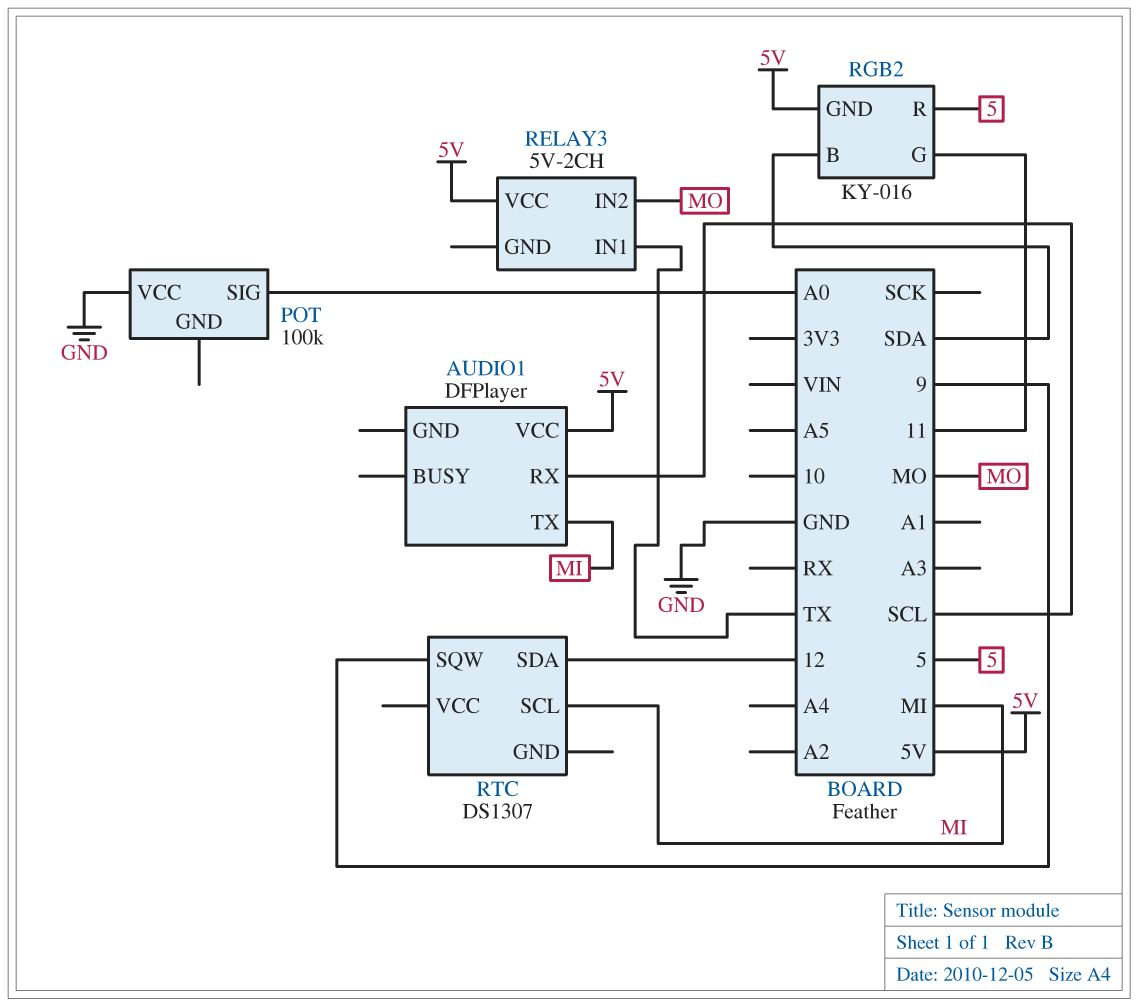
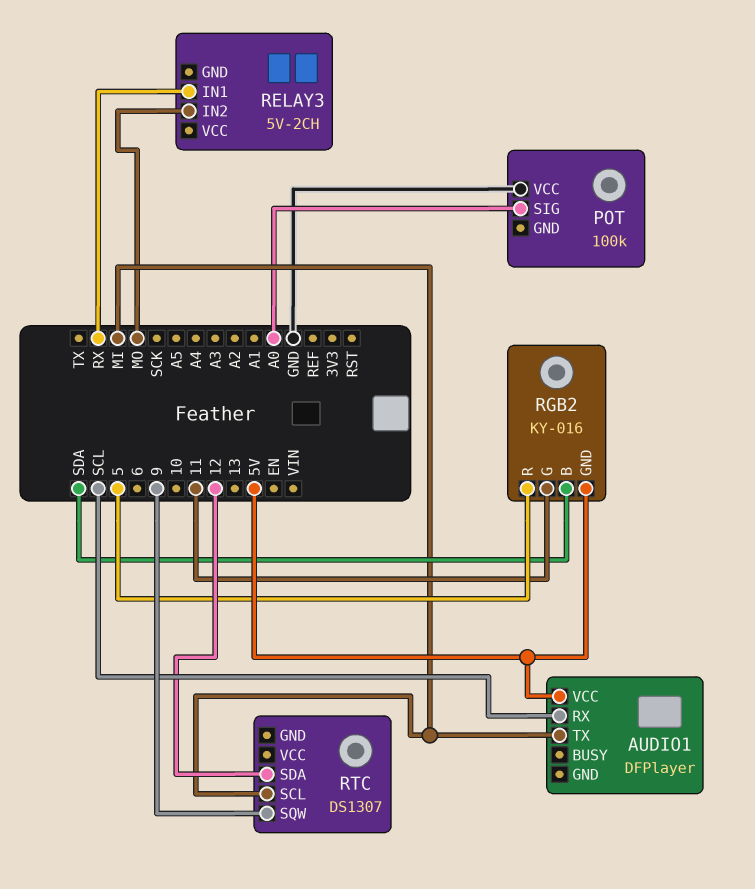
RELAY3 pin IN1: TX -> RX
RELAY3 pin VCC: 5V -> none

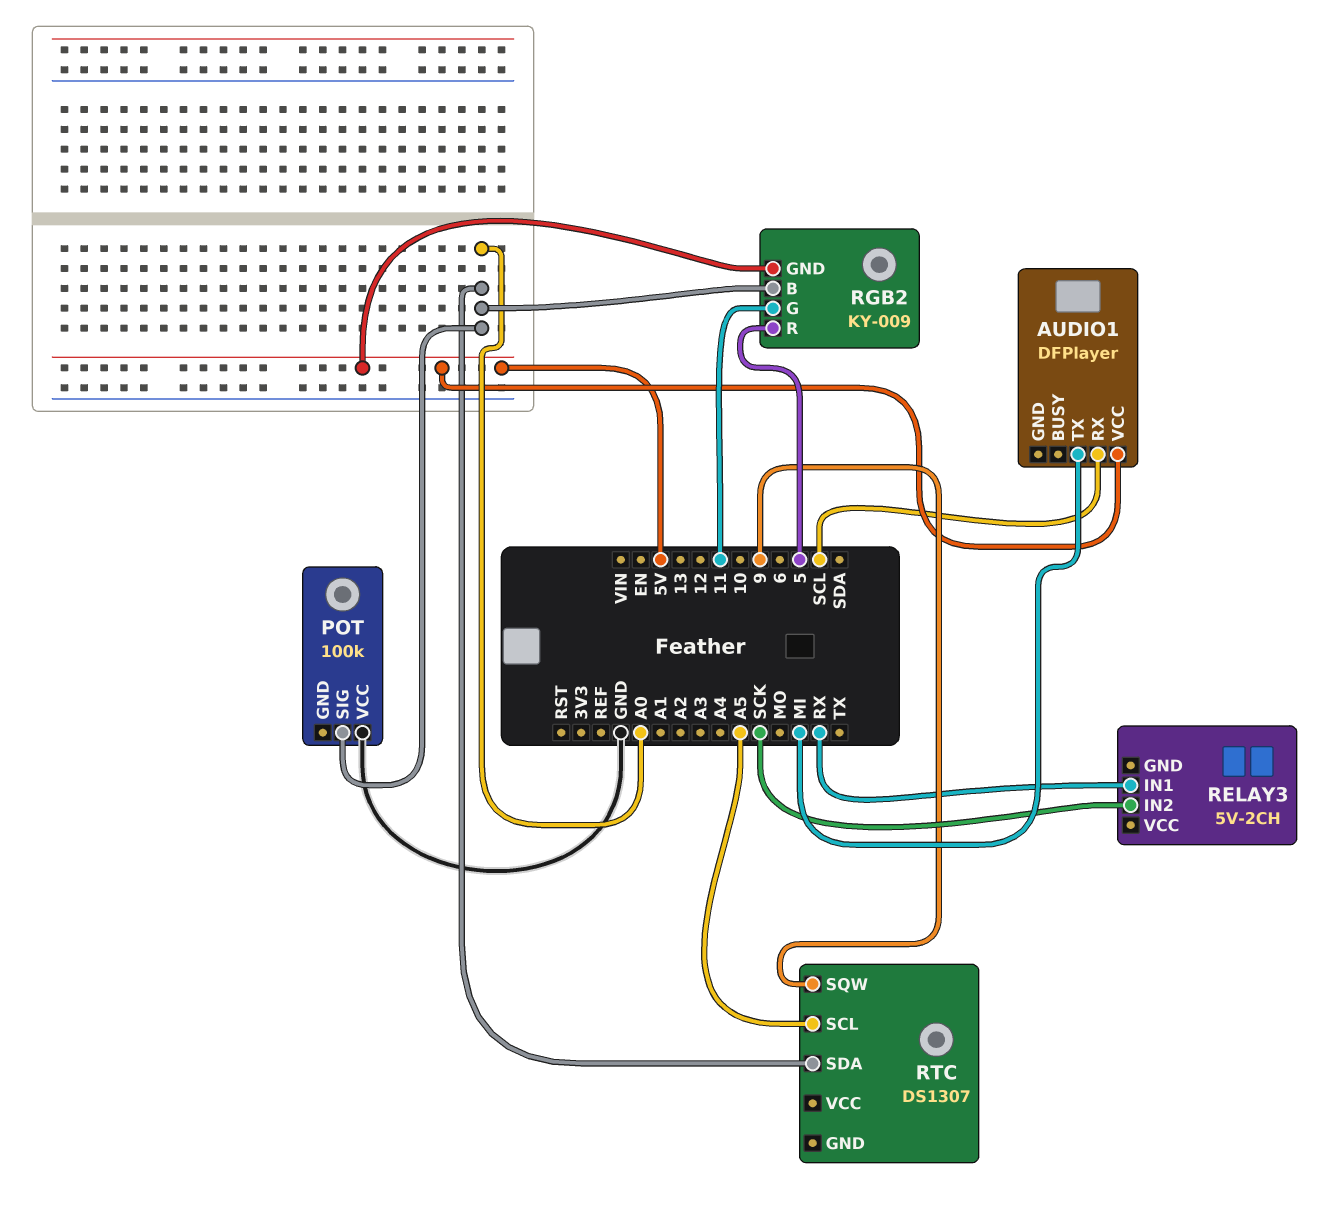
RELAY3 pin IN2: MO -> SCK
RGB2: KY-016 -> KY-009
RGB2 pin B: SDA -> A0
RTC pin SCL: MI -> A5
RTC pin SDA: 12 -> A0

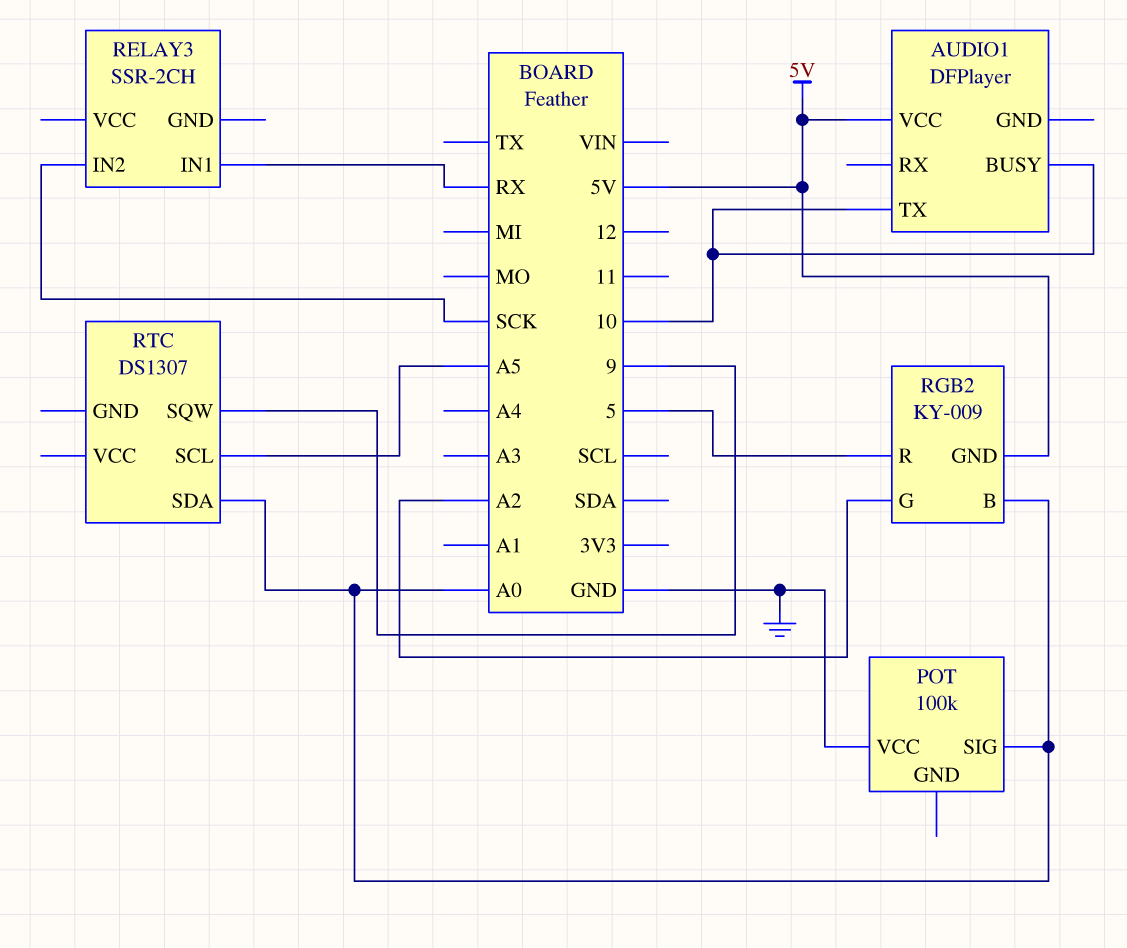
AUDIO1 pin BUSY: none -> 10
AUDIO1 pin RX: SCL -> none
AUDIO1 pin TX: MI -> 10
RELAY3: 5V-2CH -> SSR-2CH
RGB2 pin G: 11 -> A2

